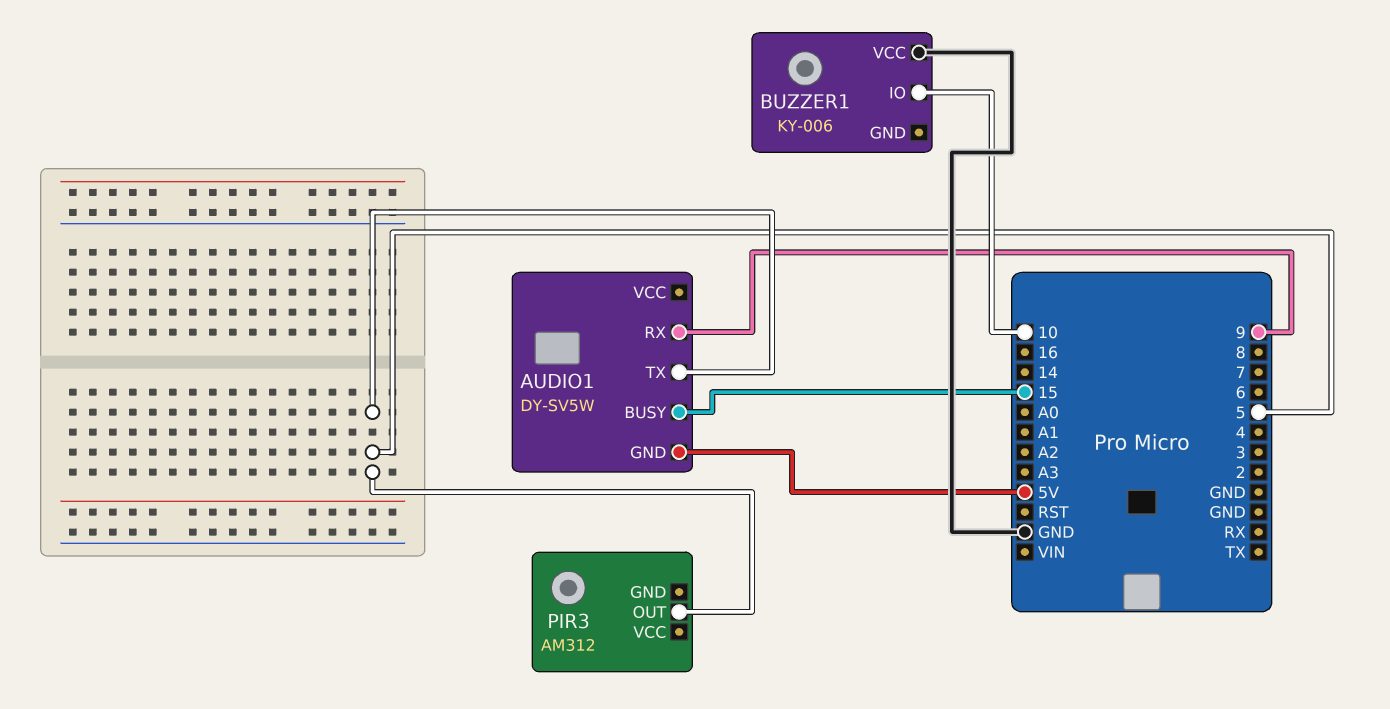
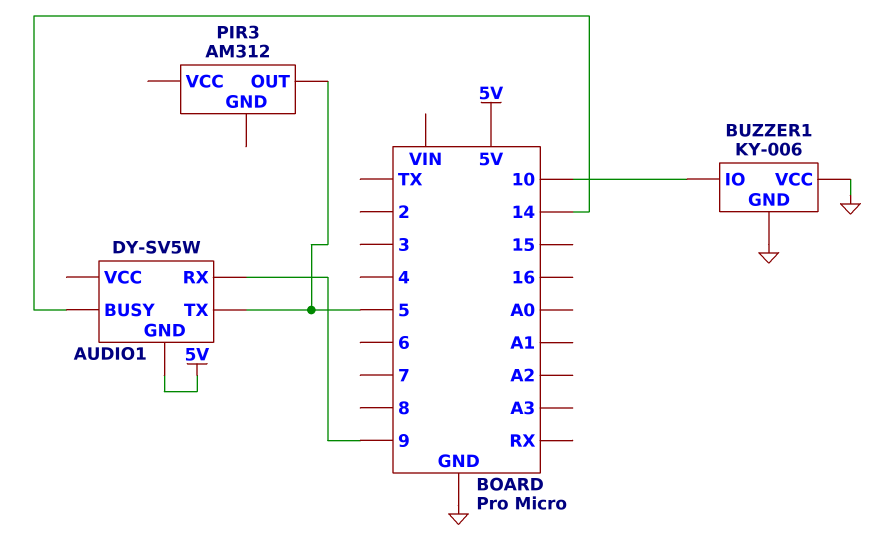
AUDIO1 pin BUSY: 15 -> 14
BUZZER1 pin GND: none -> GND

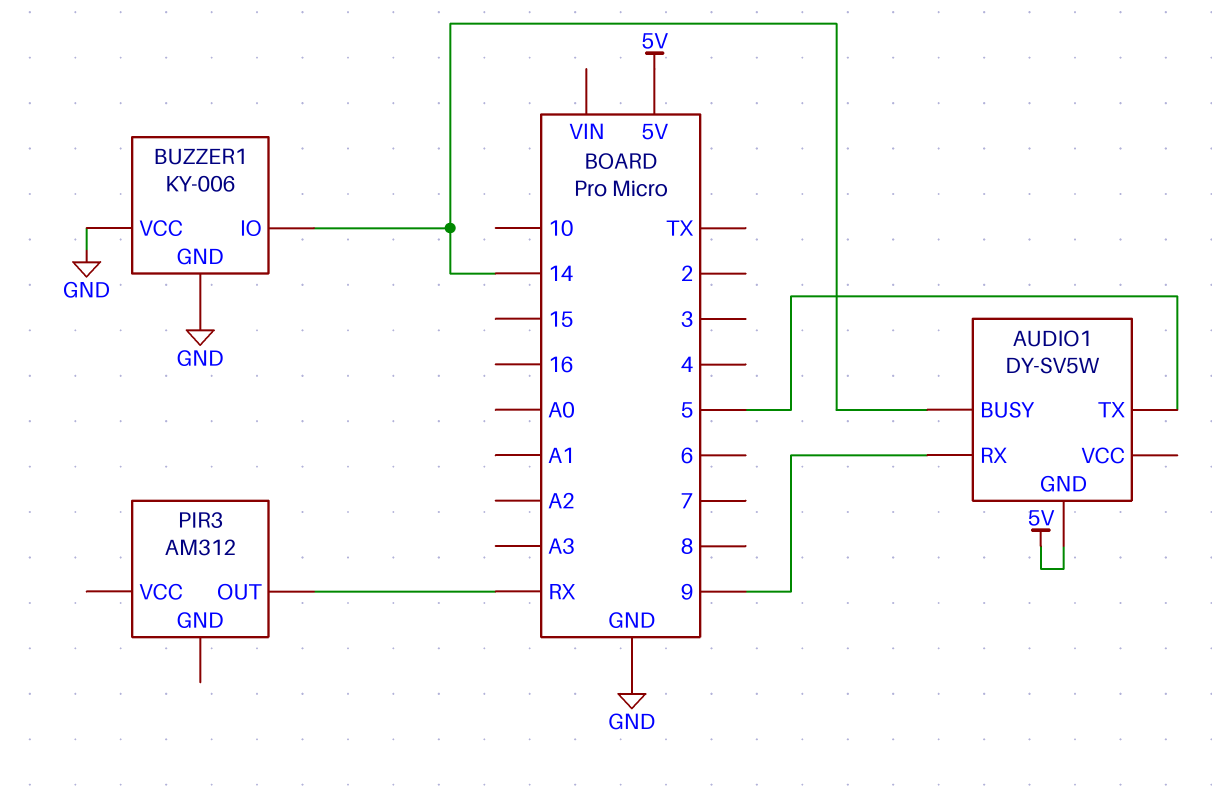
BUZZER1 pin IO: 10 -> 14
PIR3 pin OUT: 5 -> RX

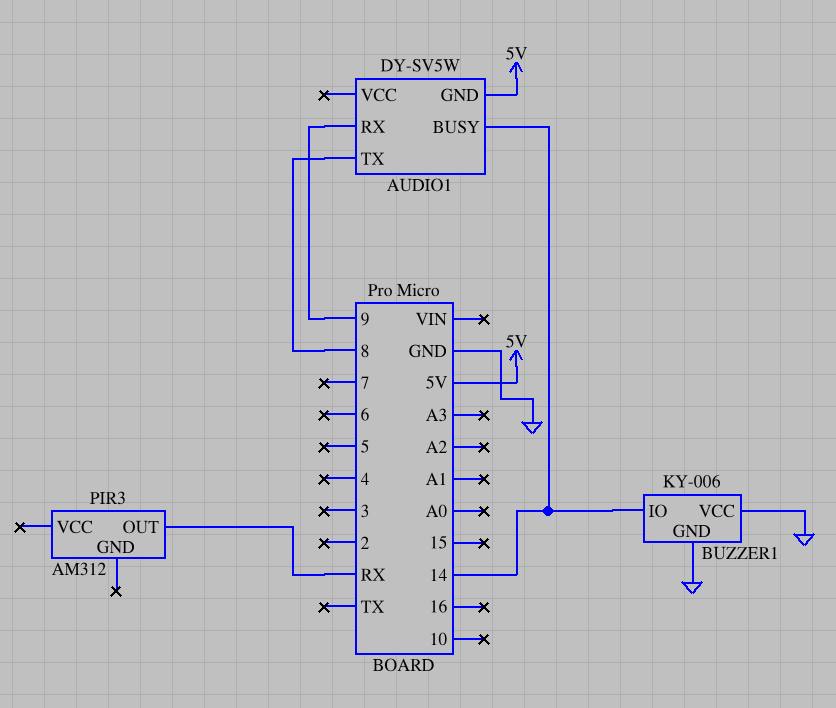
AUDIO1 pin TX: 5 -> 8

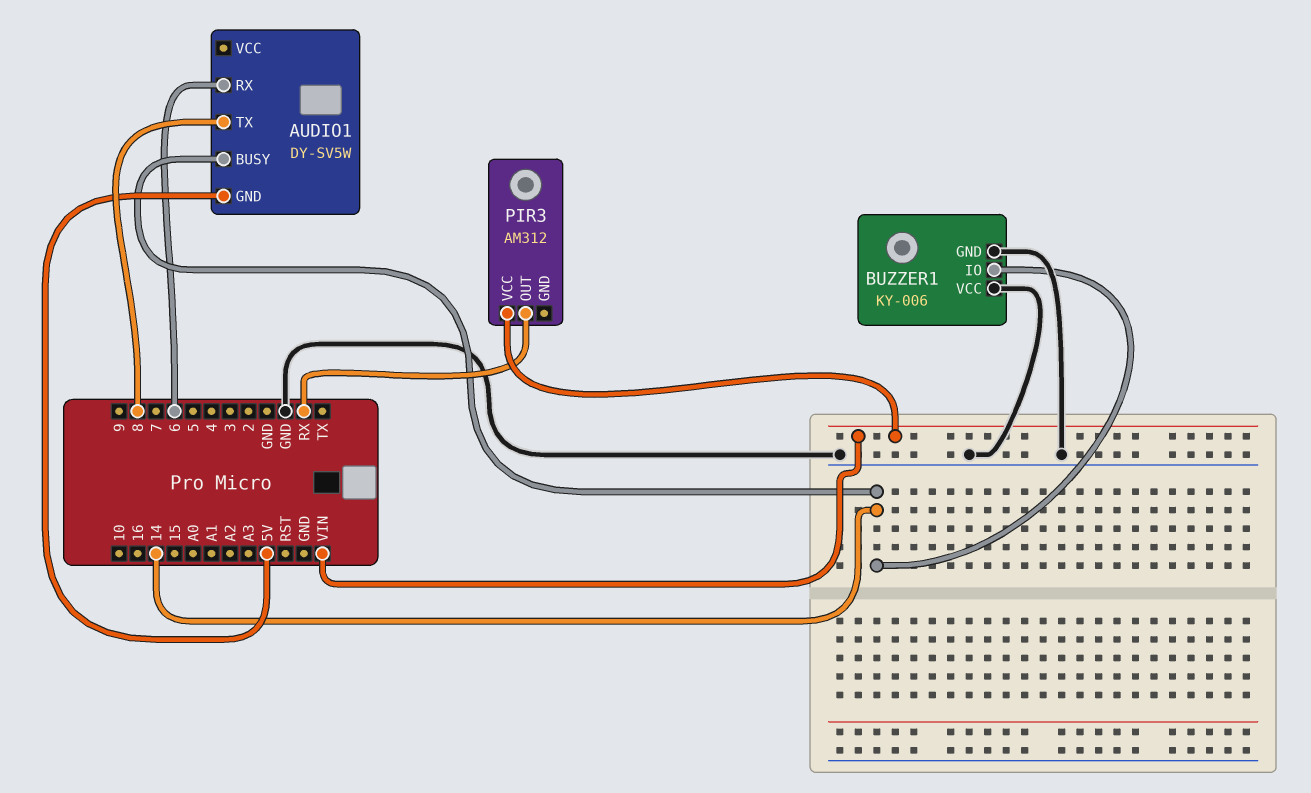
AUDIO1 pin RX: 9 -> 6
PIR3 pin VCC: none -> VIN

